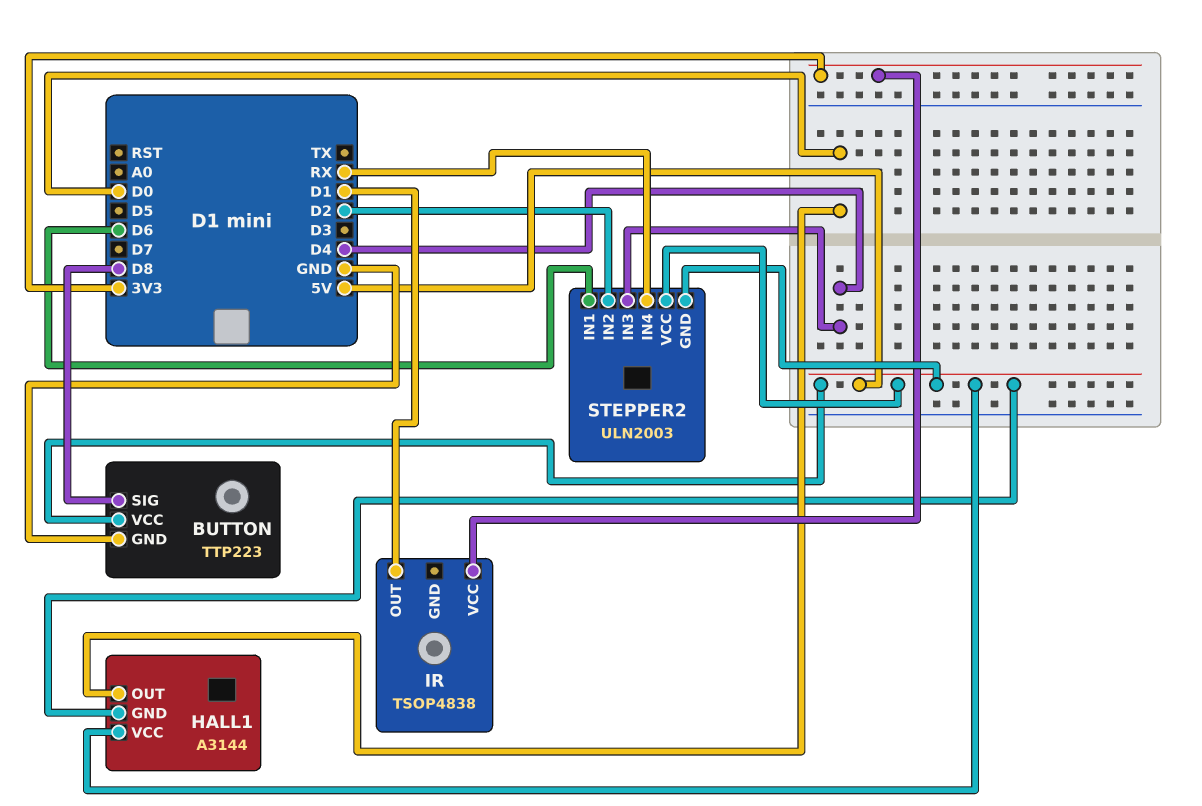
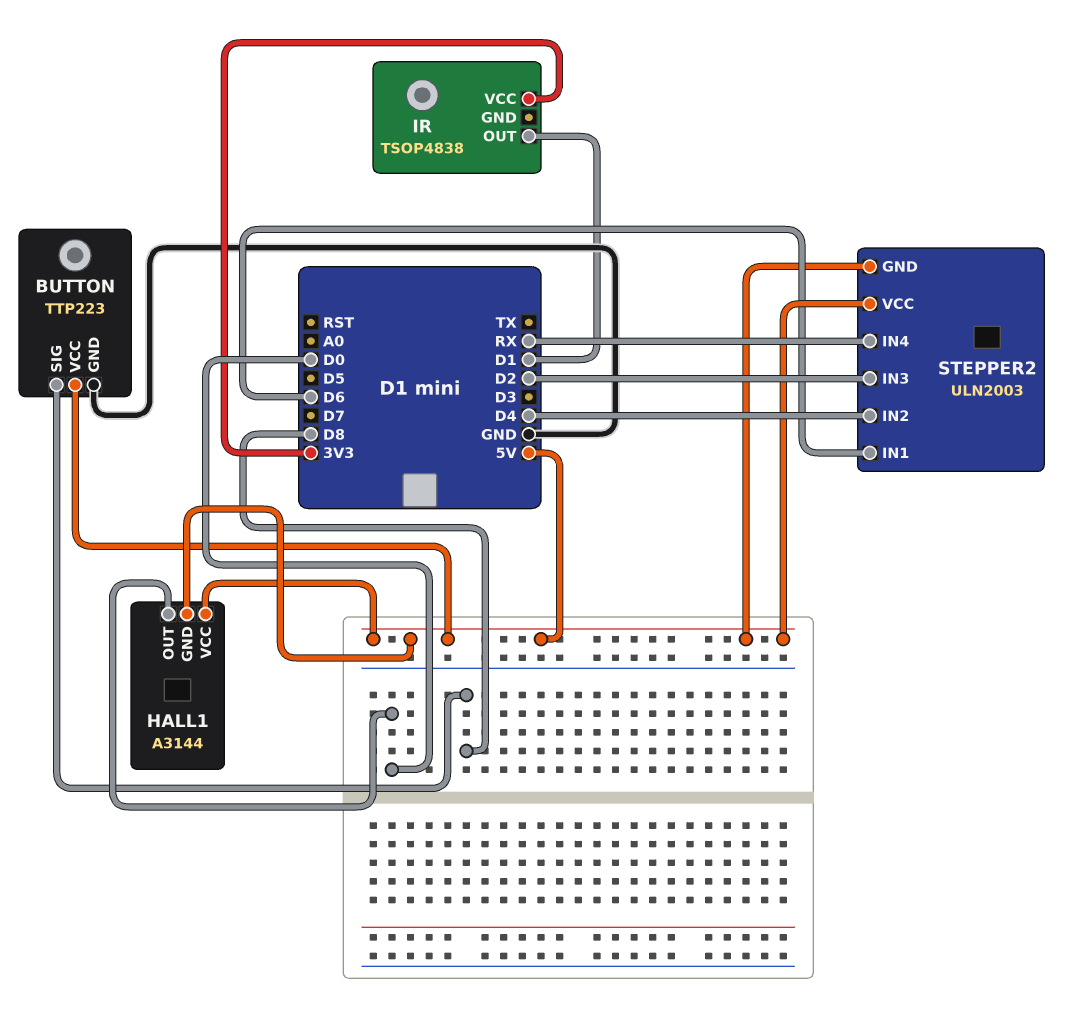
STEPPER2 pin IN2: D2 -> D4
STEPPER2 pin IN3: D4 -> D2

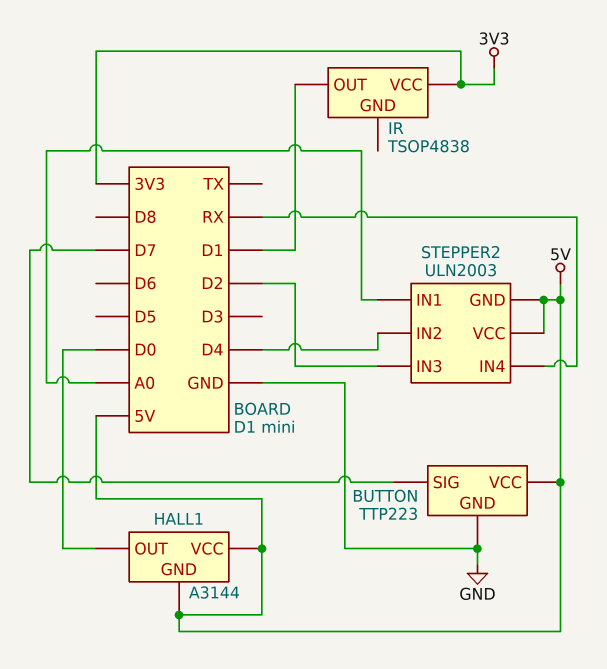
BUTTON pin SIG: D8 -> D7
STEPPER2 pin IN1: D6 -> A0

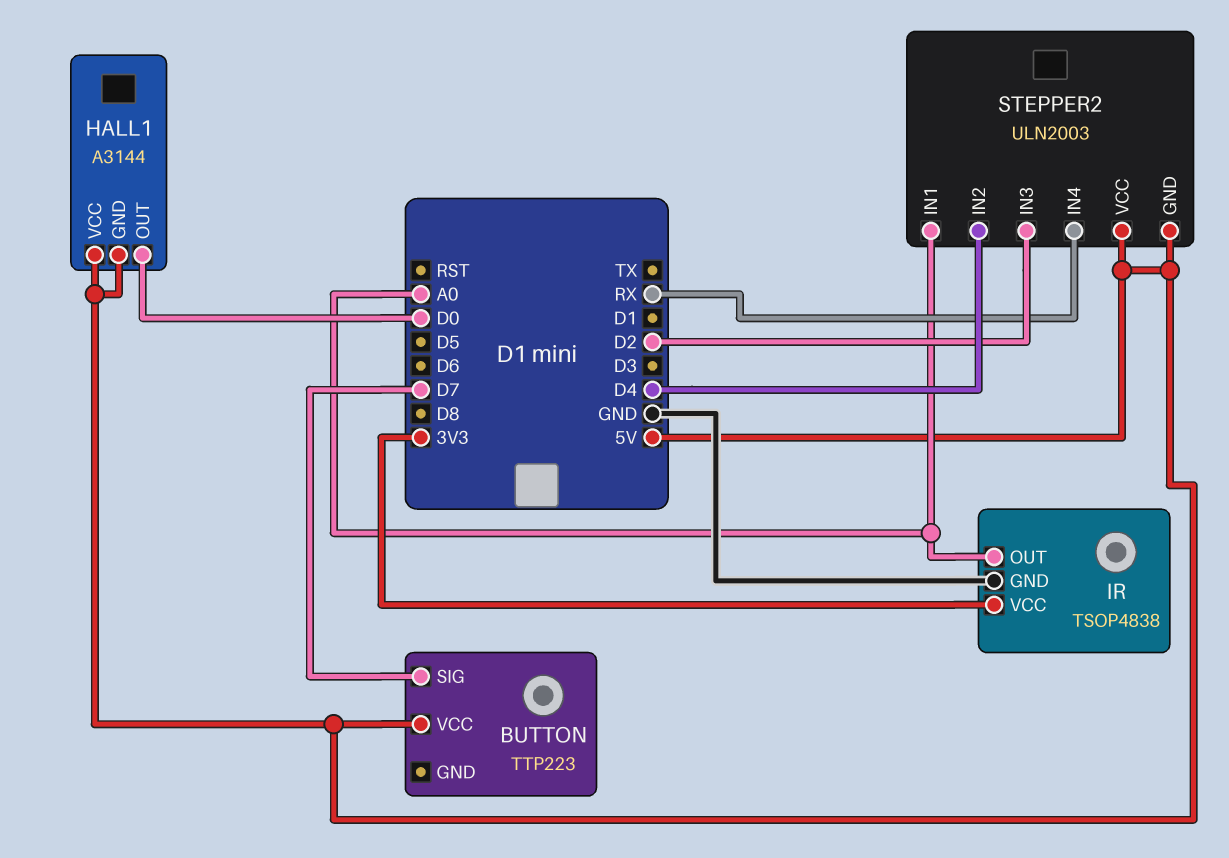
BUTTON pin GND: GND -> none
IR pin GND: none -> GND
IR pin OUT: D1 -> A0

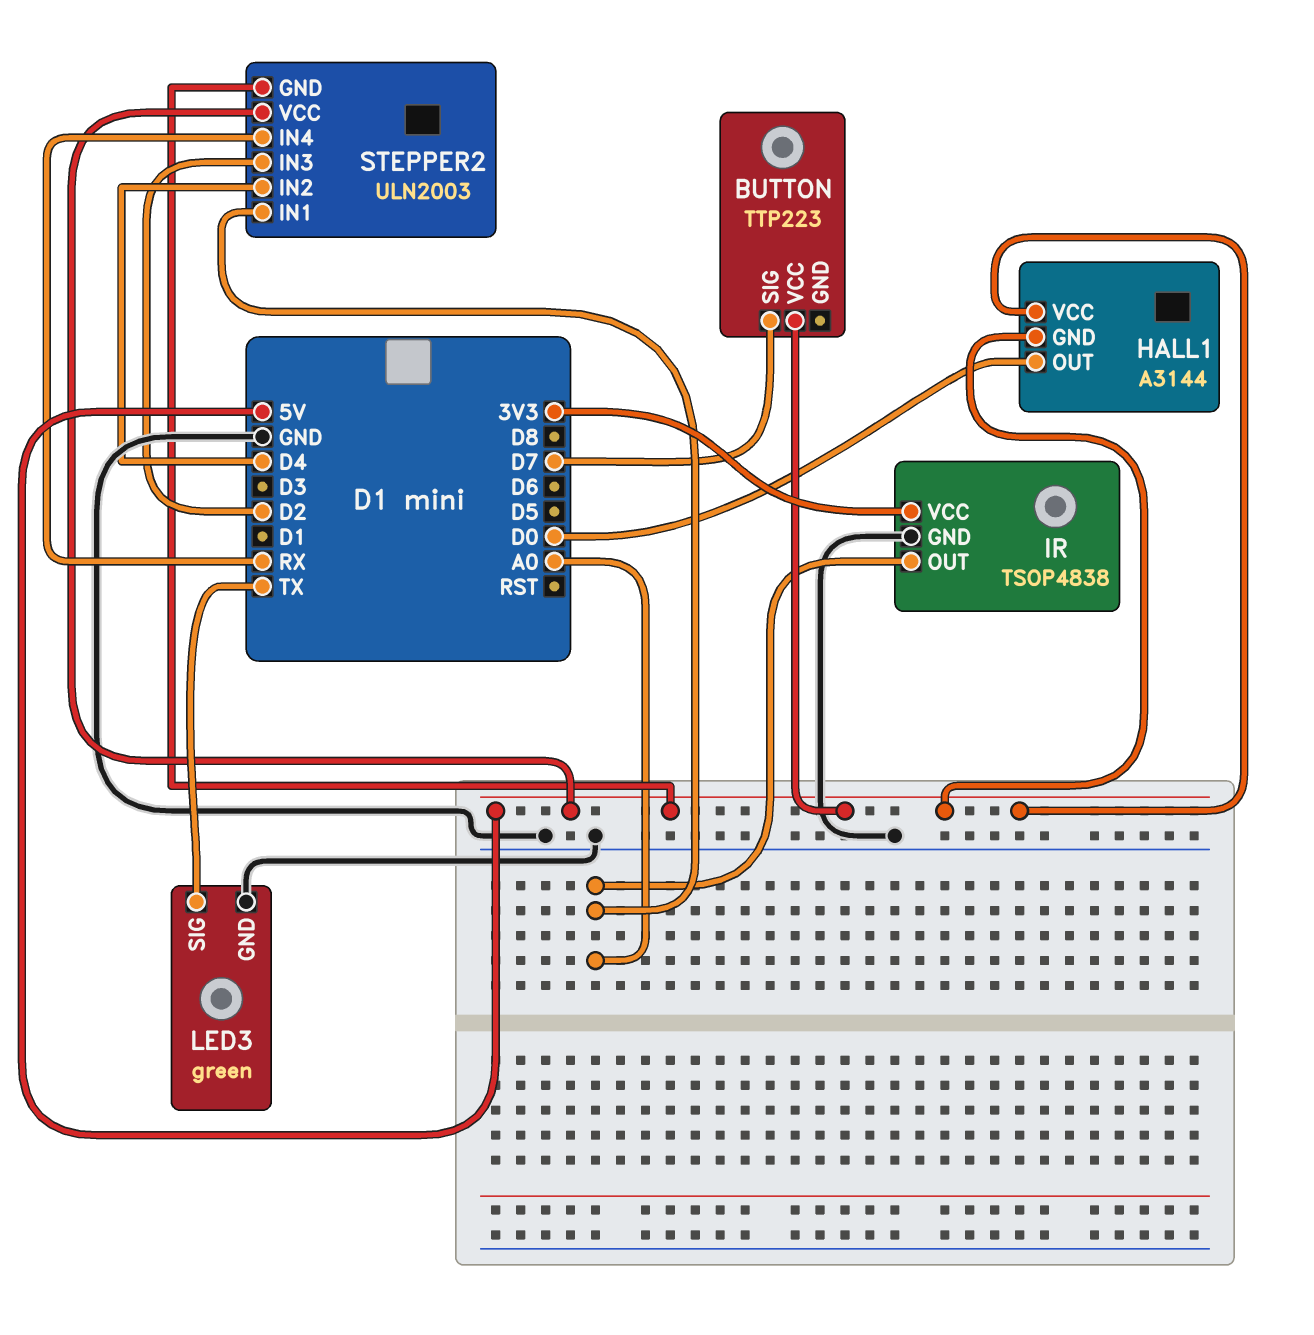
LED3: none -> green
LED3 pin GND: none -> GND
LED3 pin SIG: none -> TX

